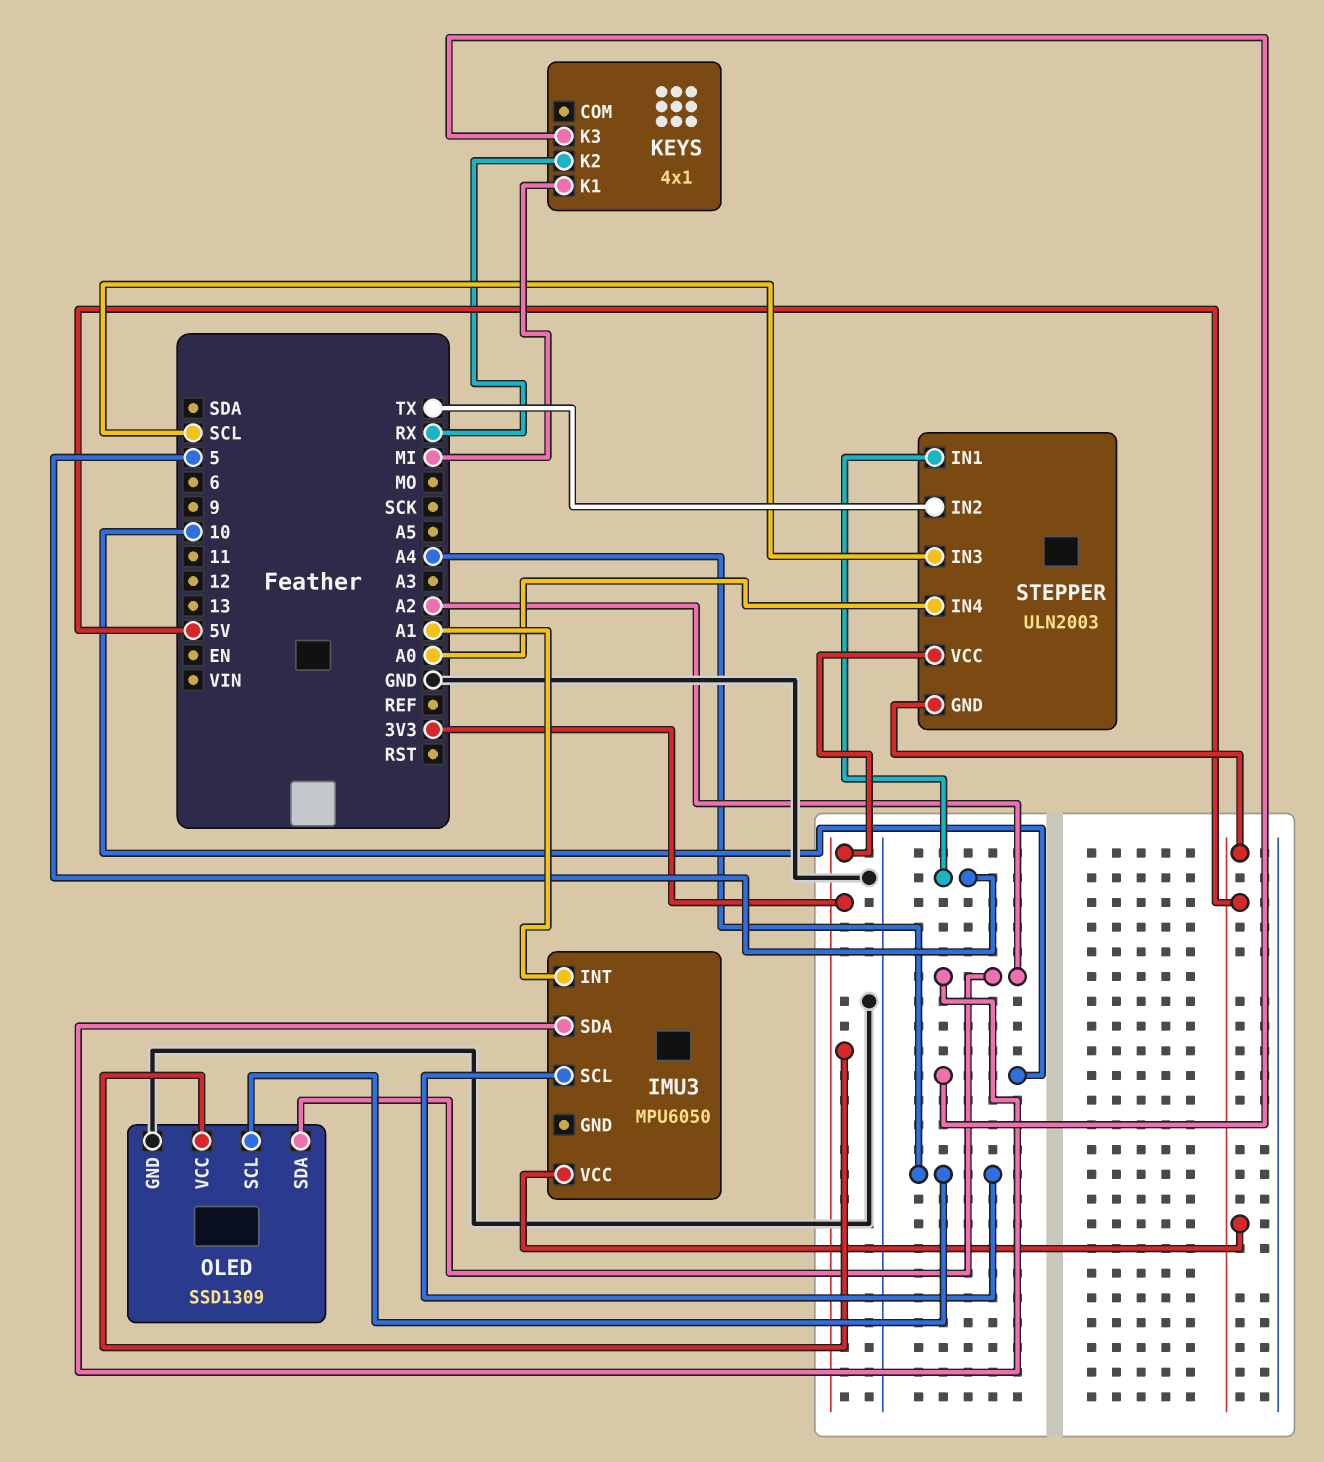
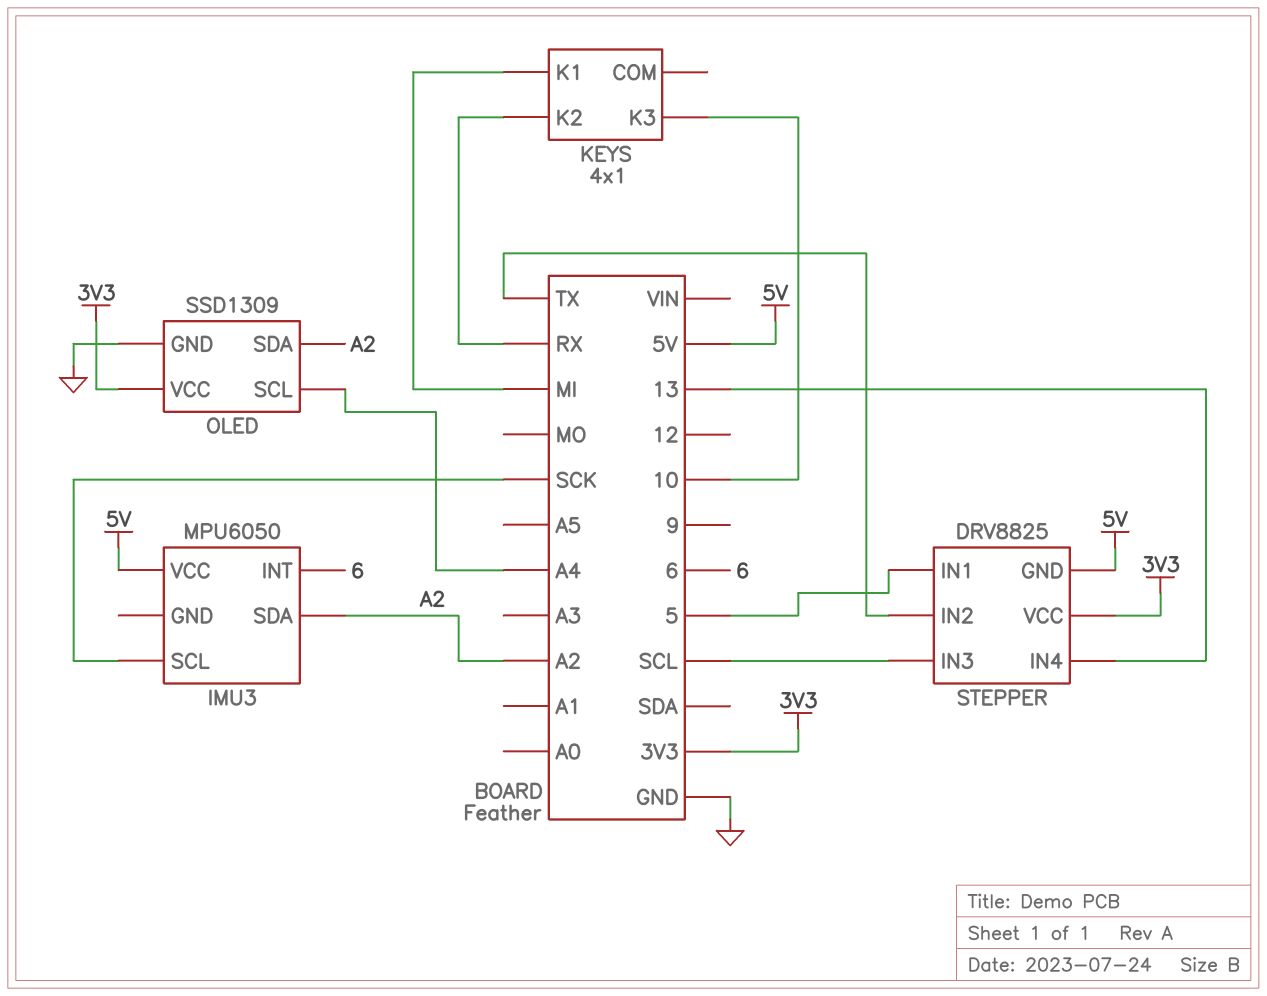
IMU3 pin INT: A1 -> 6
IMU3 pin SCL: A4 -> SCK
STEPPER: ULN2003 -> DRV8825
STEPPER pin IN4: A0 -> 13

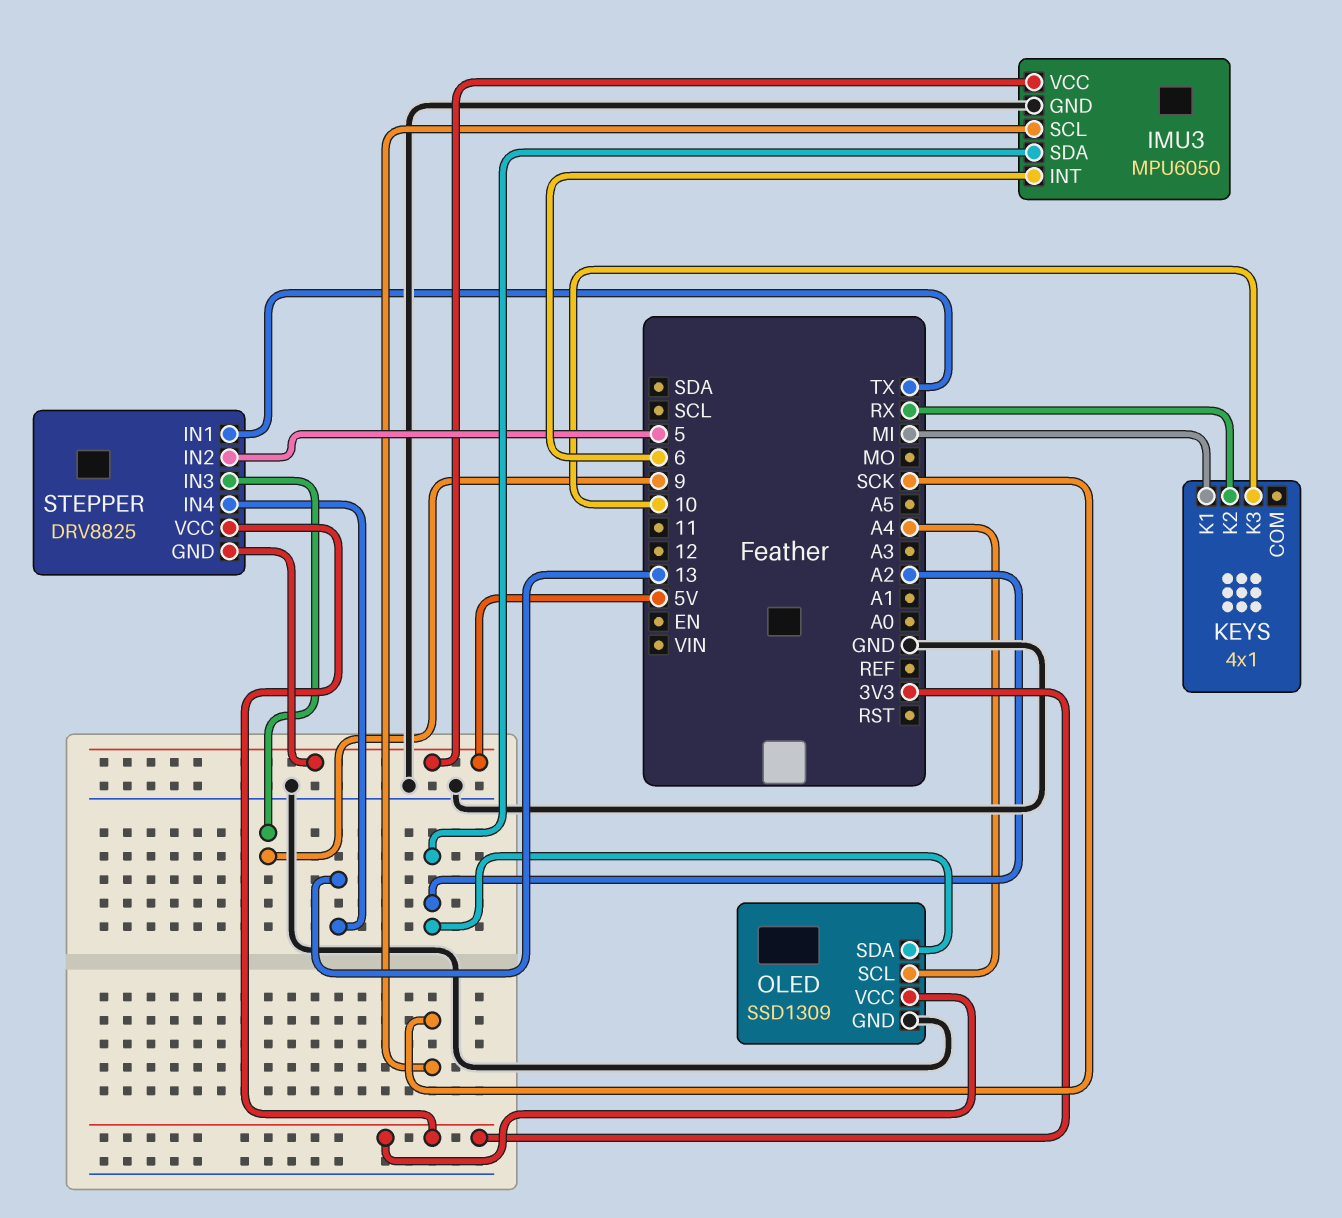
IMU3 pin GND: none -> GND
STEPPER pin IN1: 5 -> TX
STEPPER pin IN2: TX -> 5
STEPPER pin IN3: SCL -> 9

